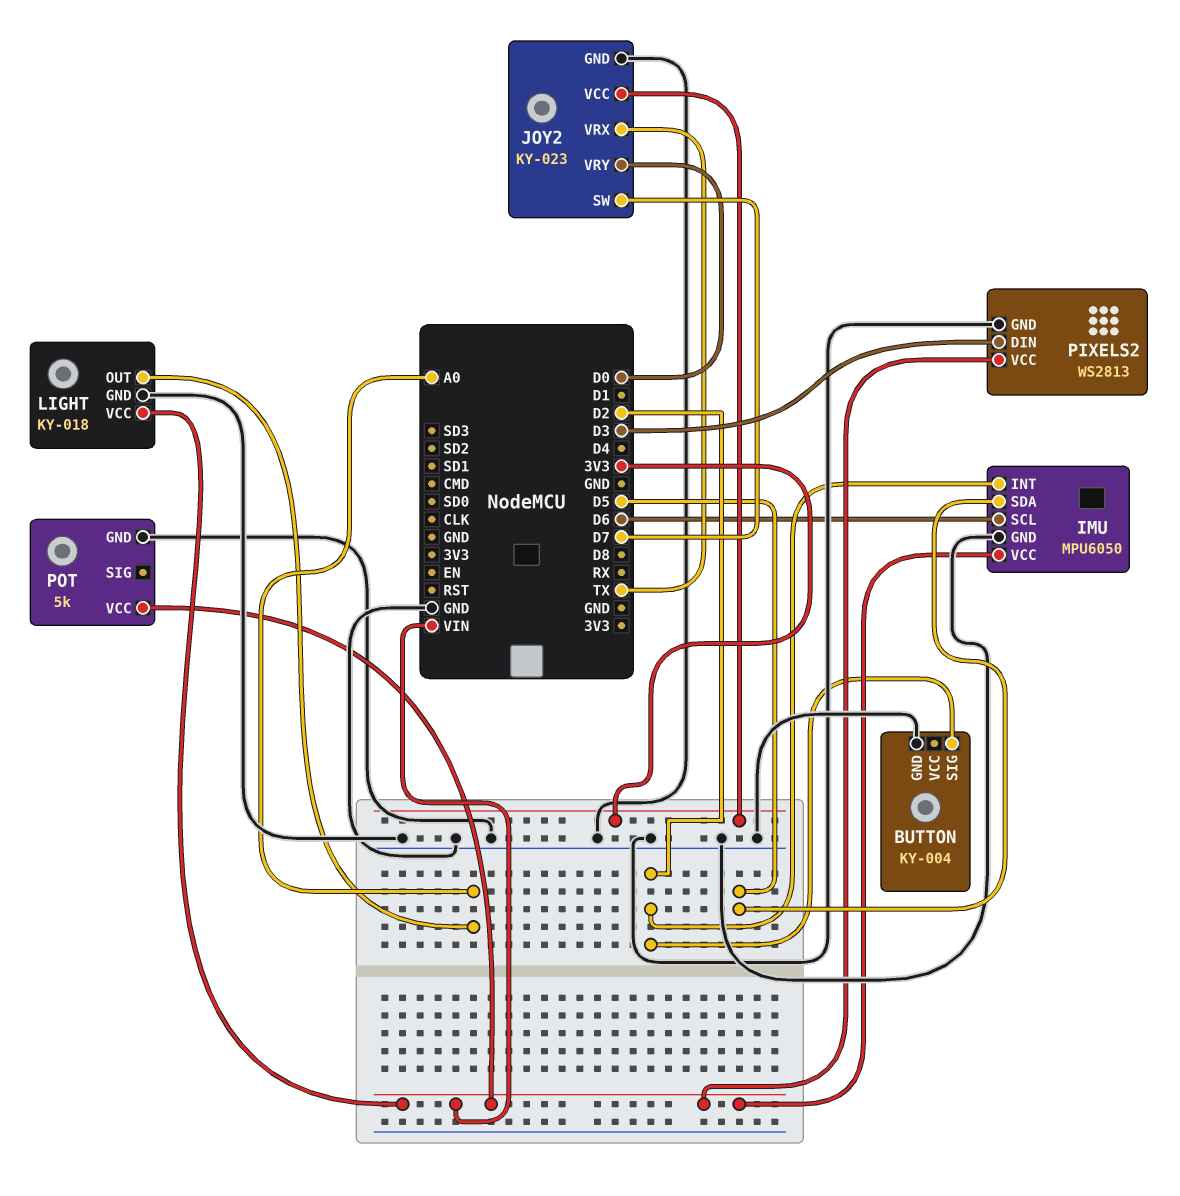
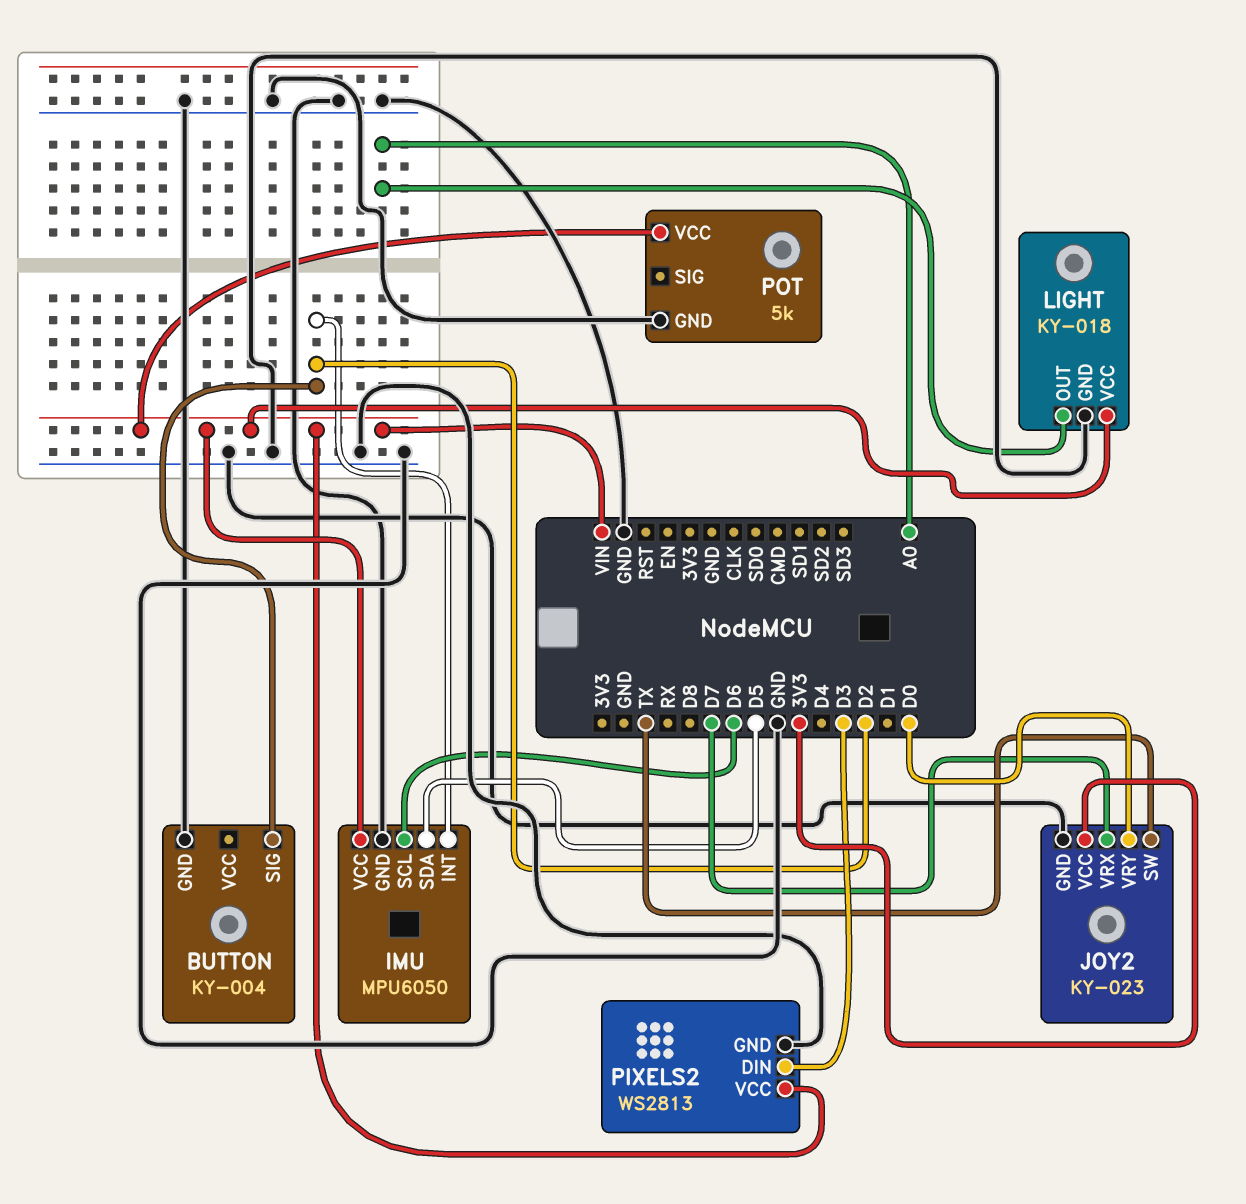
JOY2 pin SW: D7 -> TX
JOY2 pin VRX: TX -> D7

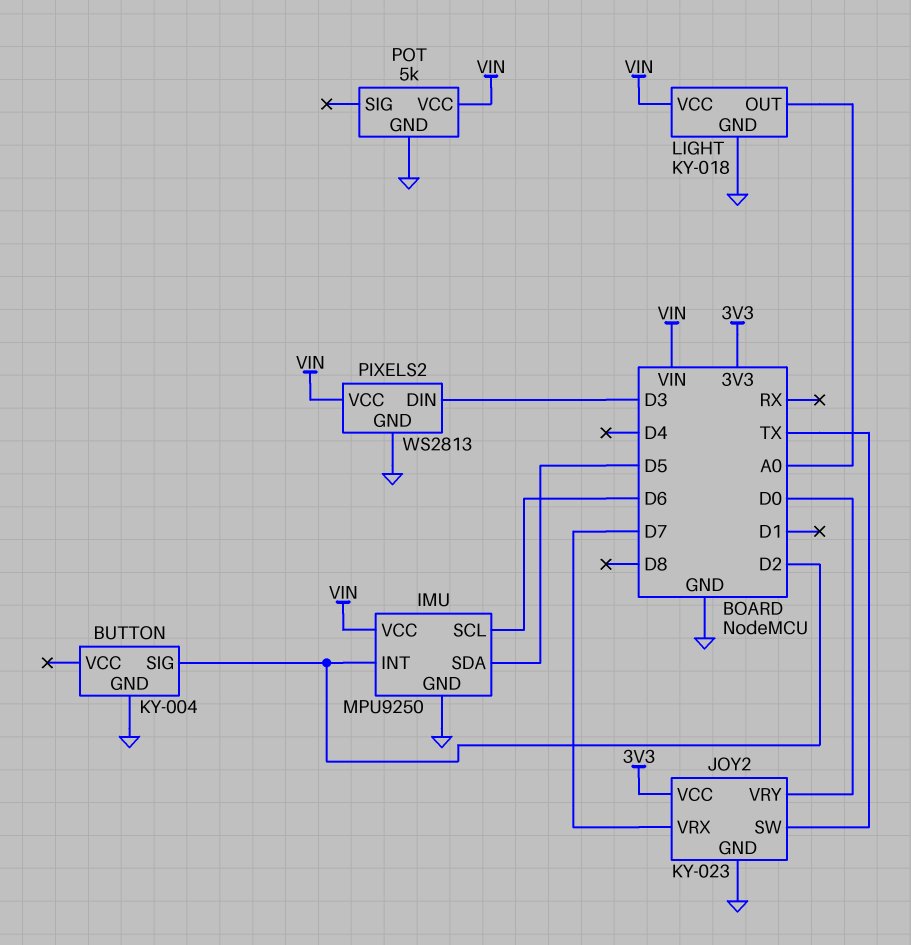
IMU: MPU6050 -> MPU9250

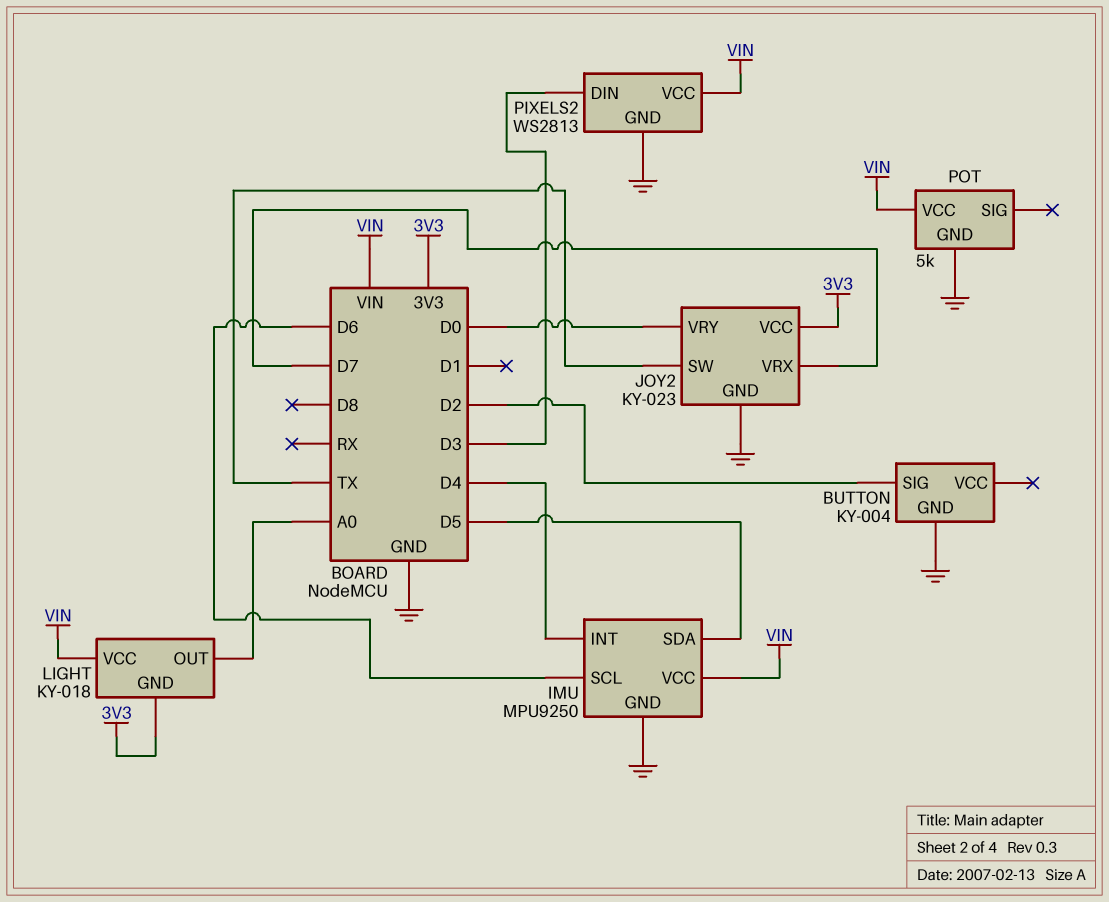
IMU pin INT: D2 -> D4
LIGHT pin GND: GND -> 3V3

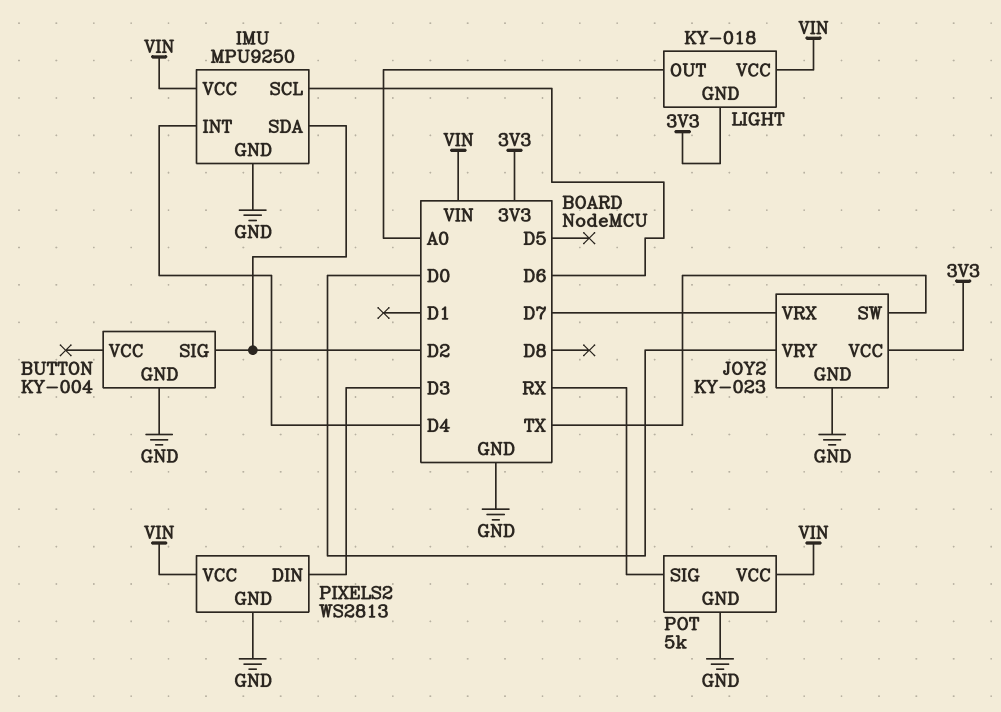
IMU pin SDA: D5 -> D2
POT pin SIG: none -> RX

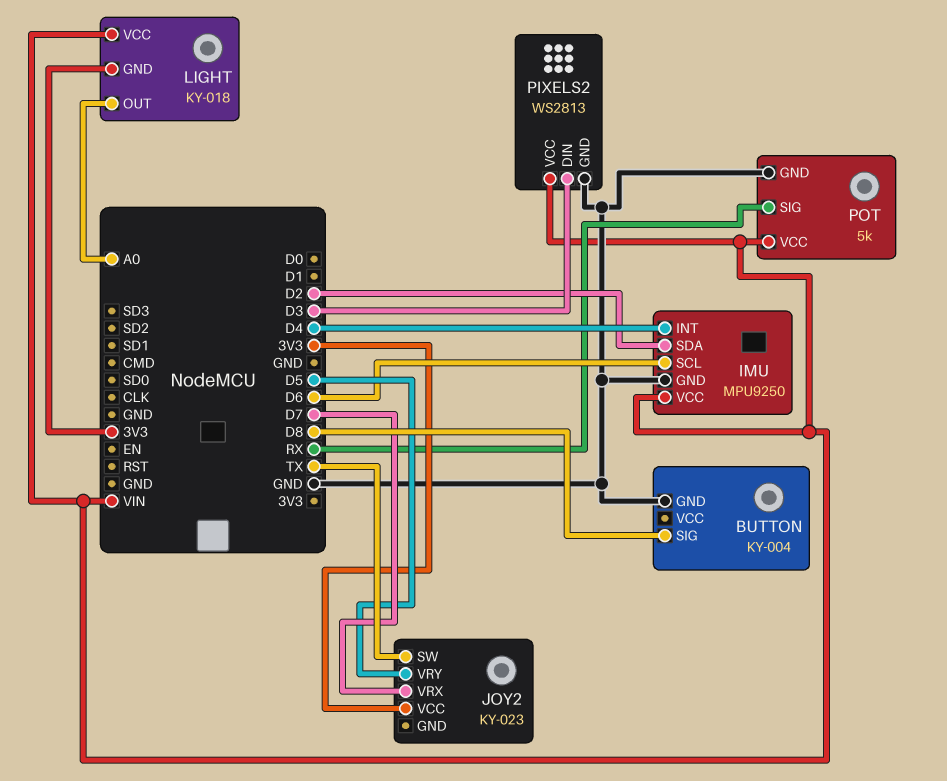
BUTTON pin SIG: D2 -> D8
JOY2 pin GND: GND -> none
JOY2 pin VRY: D0 -> D5

